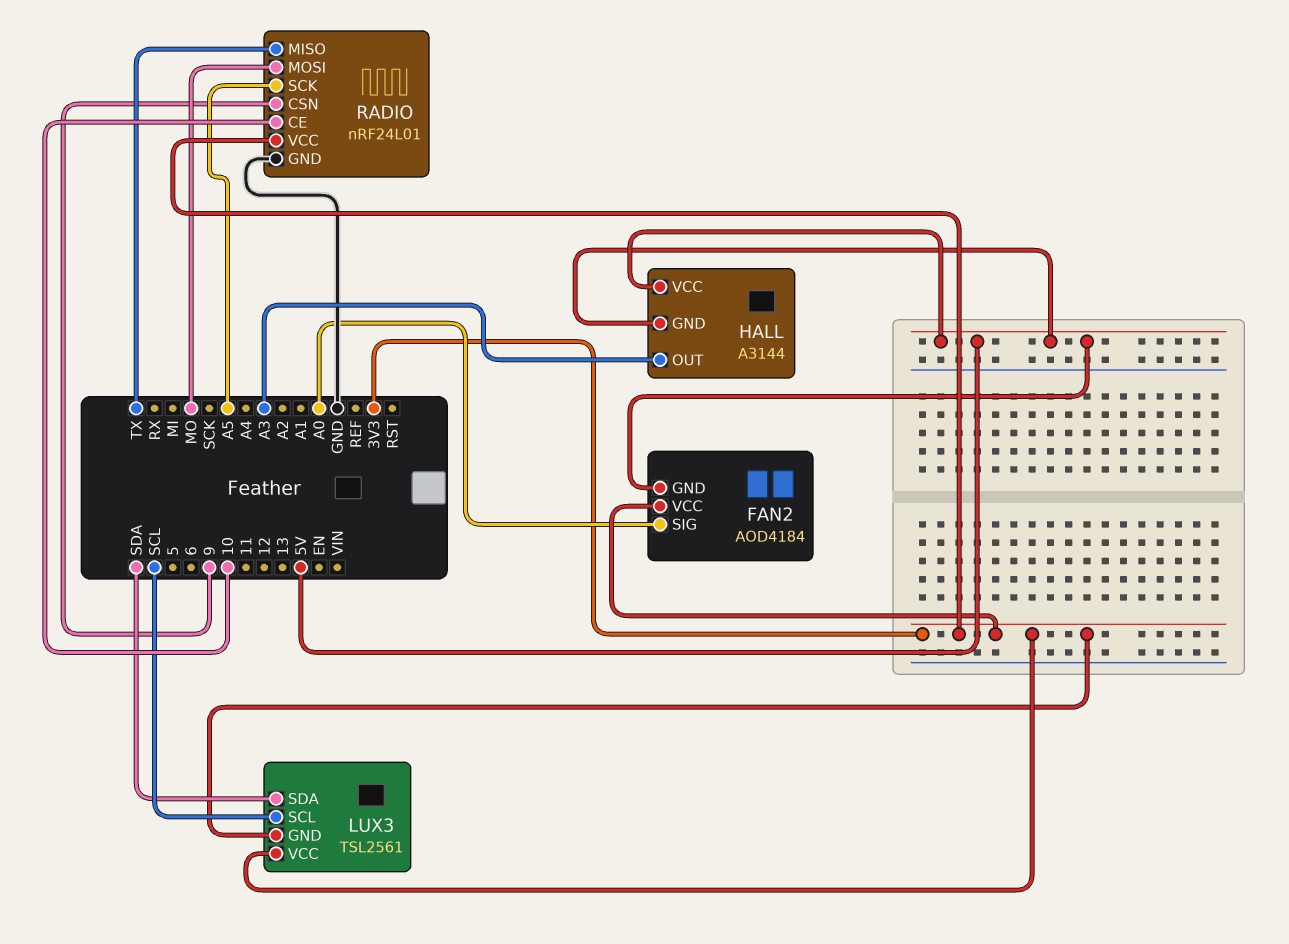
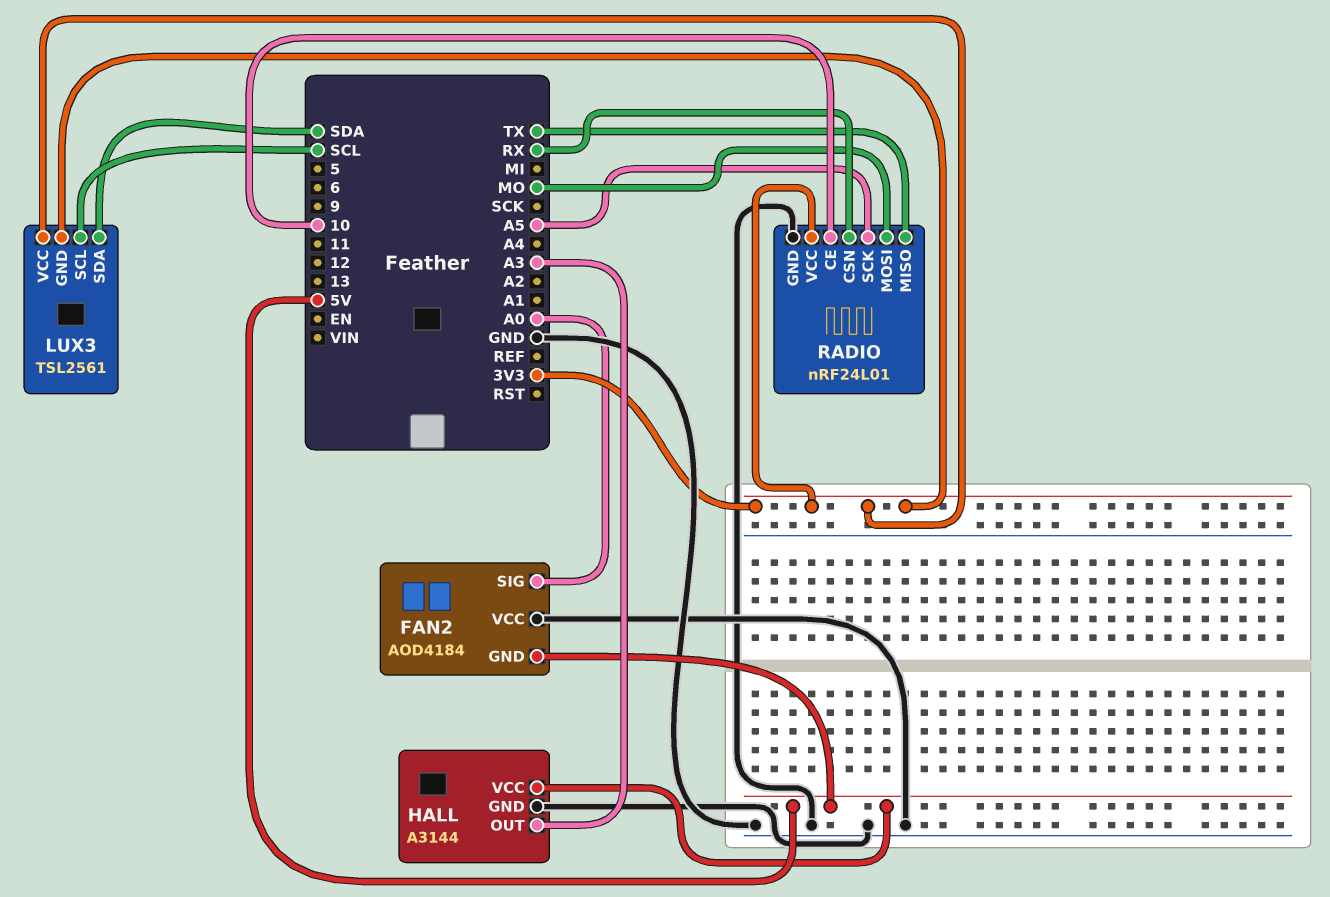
FAN2 pin VCC: 3V3 -> GND
HALL pin GND: 5V -> GND
RADIO pin CSN: 9 -> RX

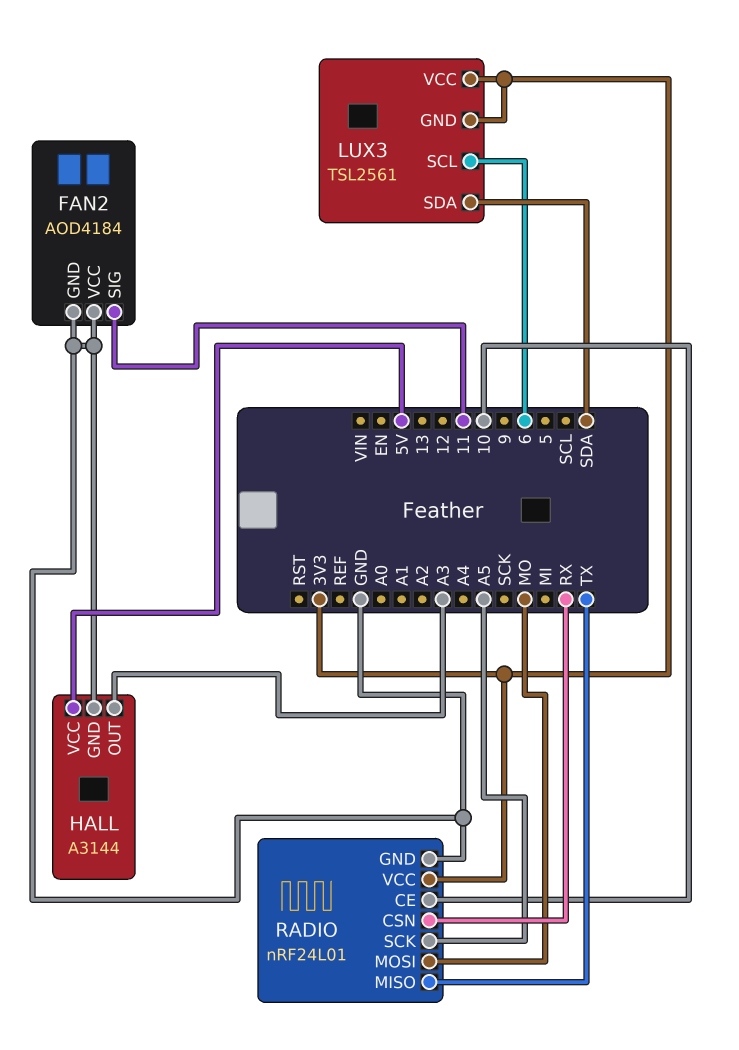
FAN2 pin GND: 5V -> GND
FAN2 pin SIG: A0 -> 11
LUX3 pin SCL: SCL -> 6

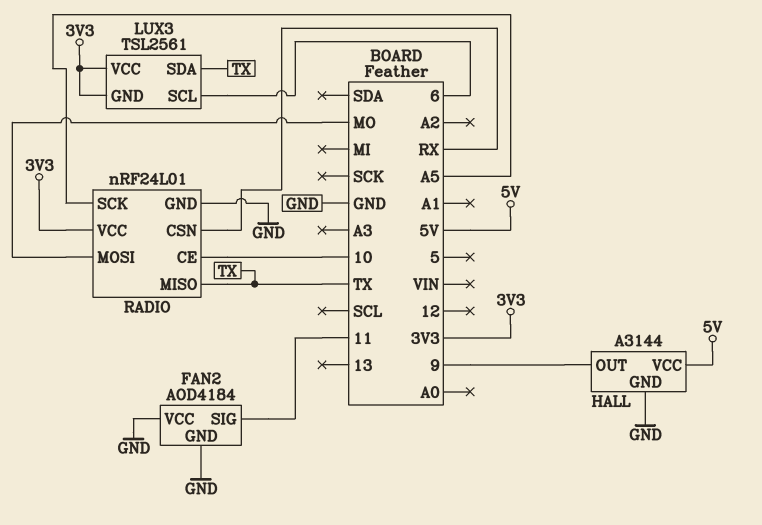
HALL pin OUT: A3 -> 9
LUX3 pin SDA: SDA -> TX

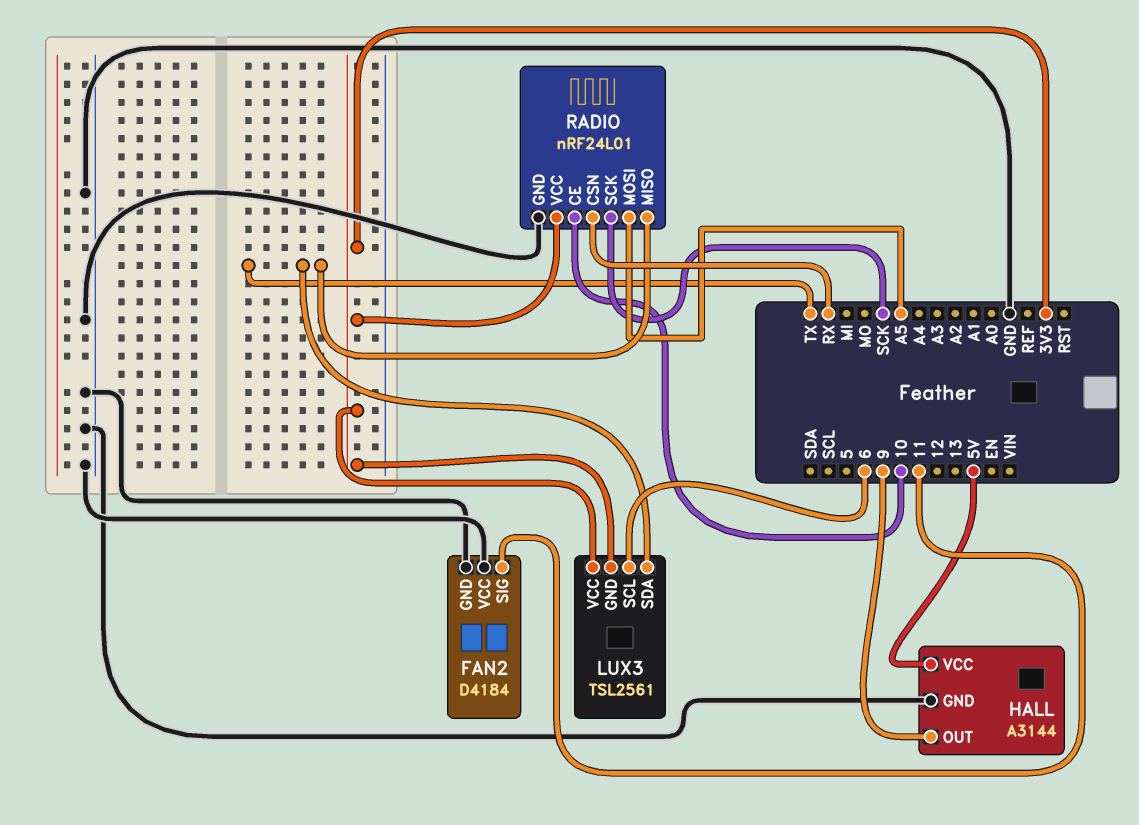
FAN2: AOD4184 -> D4184
RADIO pin MOSI: MO -> A5
RADIO pin SCK: A5 -> SCK

